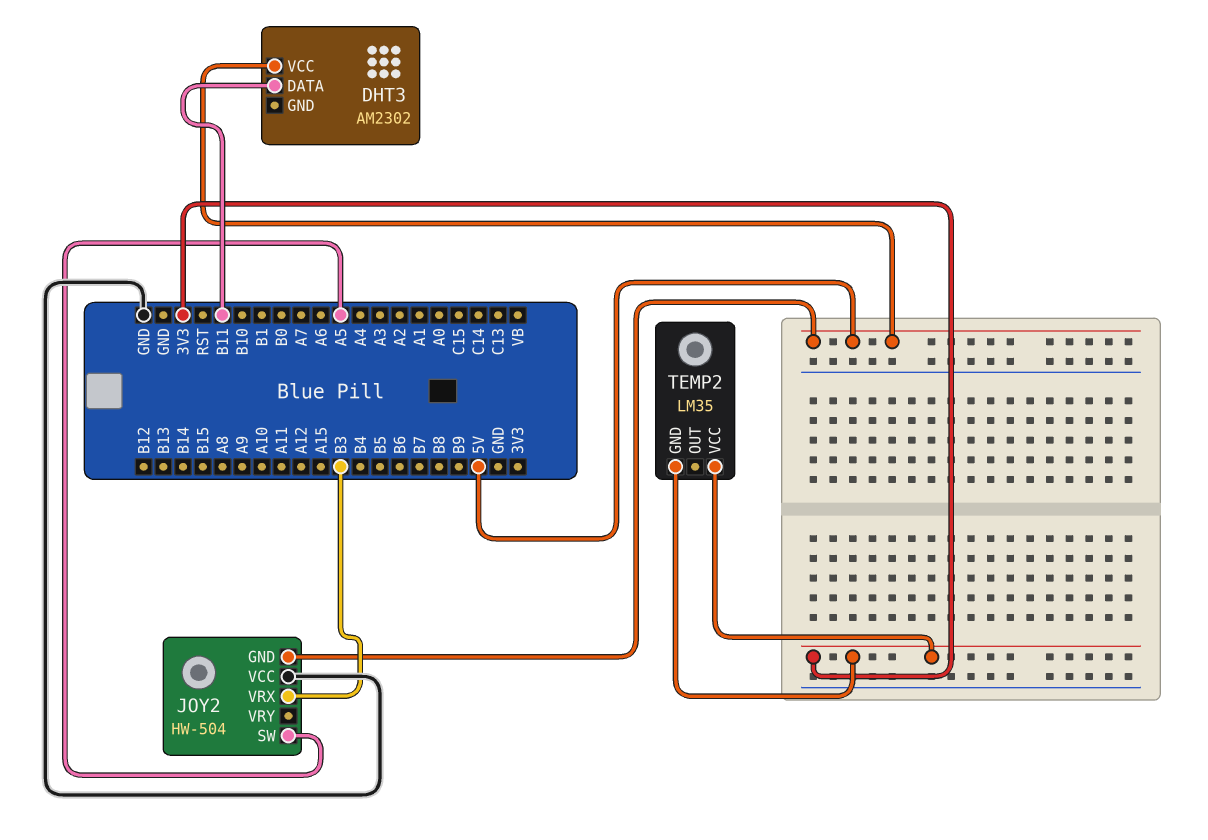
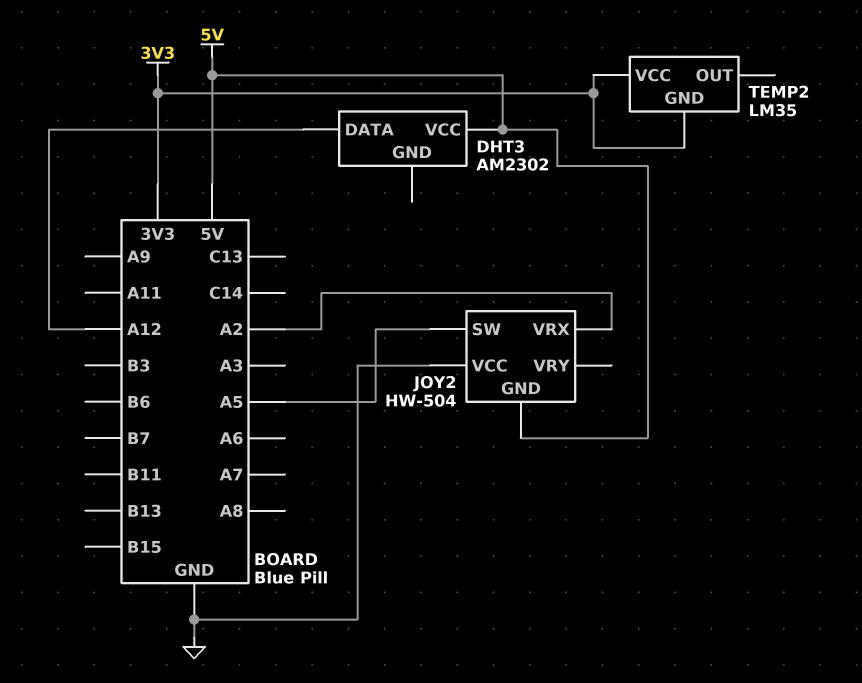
DHT3 pin DATA: B11 -> A12
JOY2 pin VRX: B3 -> A2

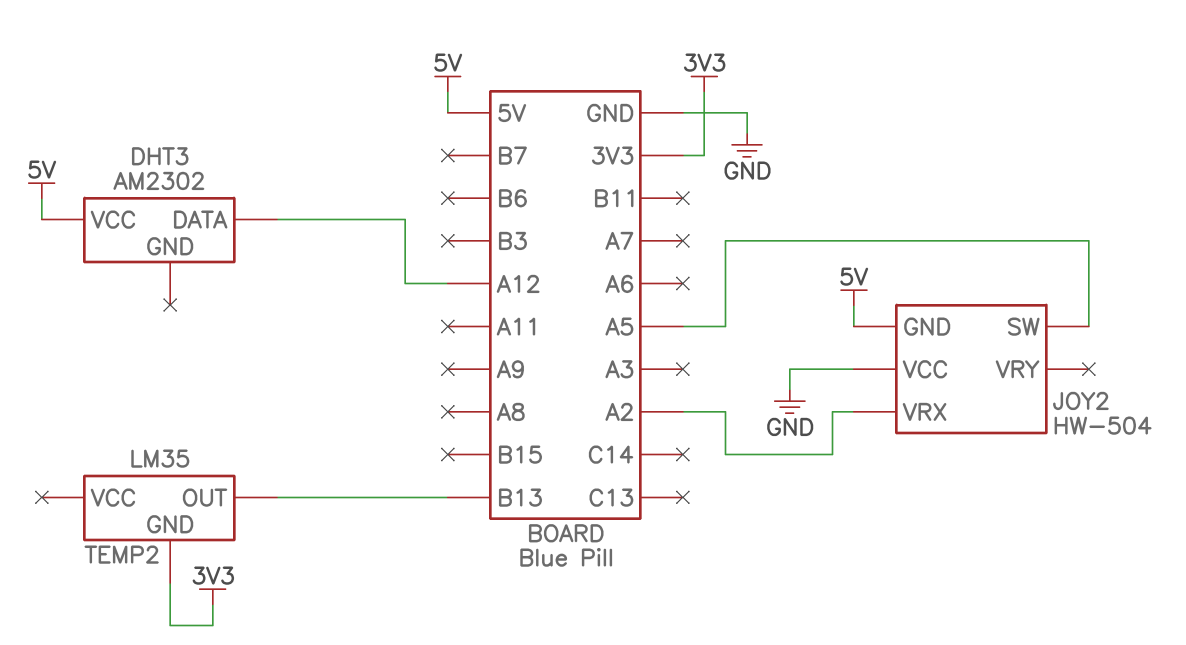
TEMP2 pin OUT: none -> B13
TEMP2 pin VCC: 3V3 -> none

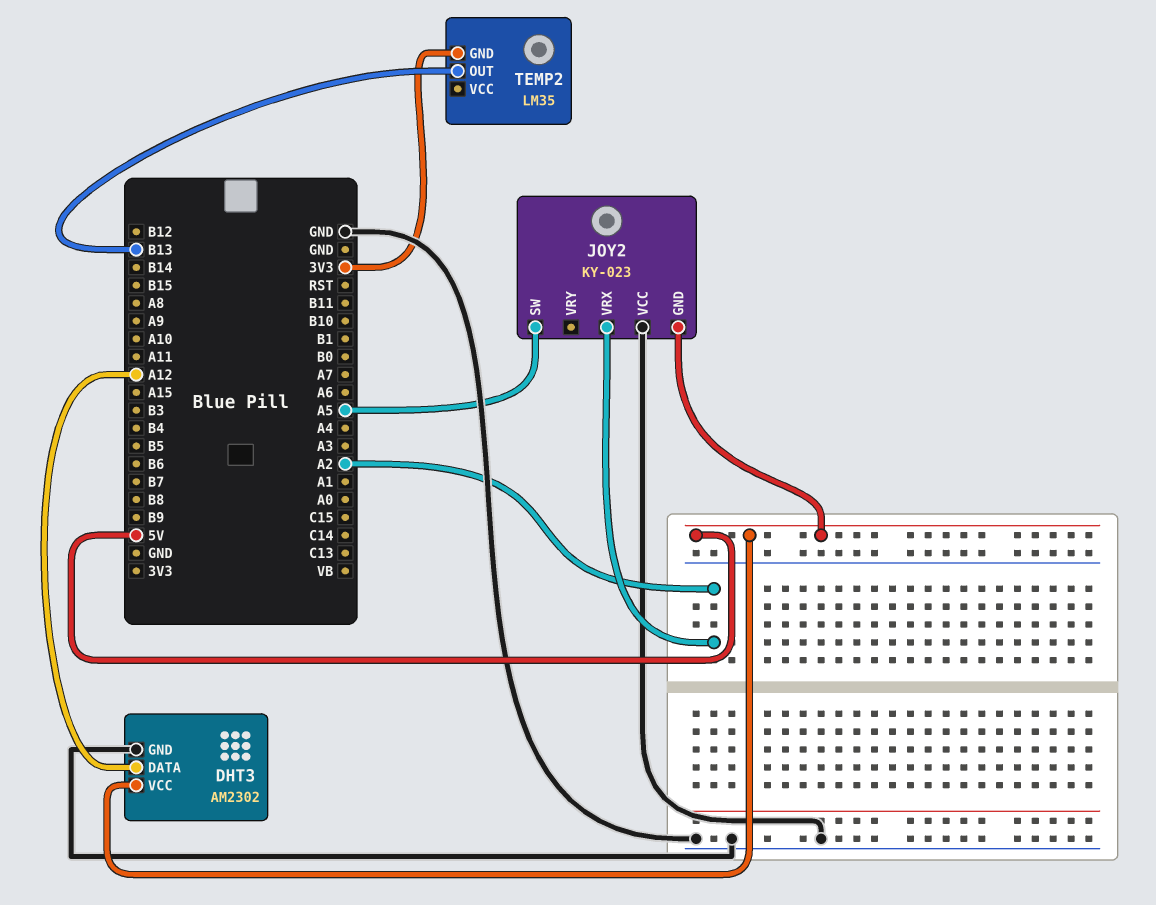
DHT3 pin GND: none -> GND
JOY2: HW-504 -> KY-023

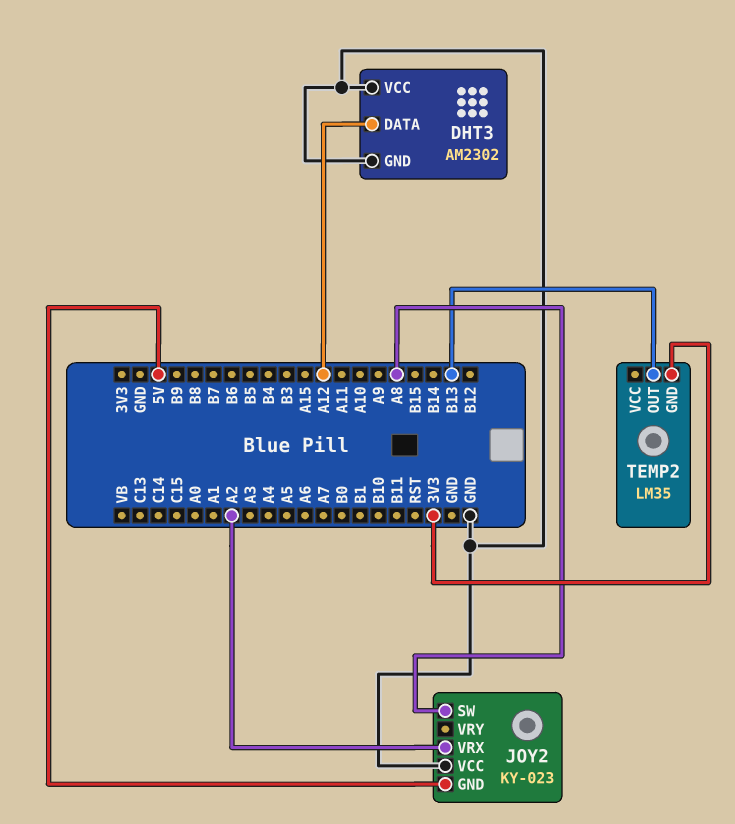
DHT3 pin VCC: 5V -> GND
JOY2 pin SW: A5 -> A8

